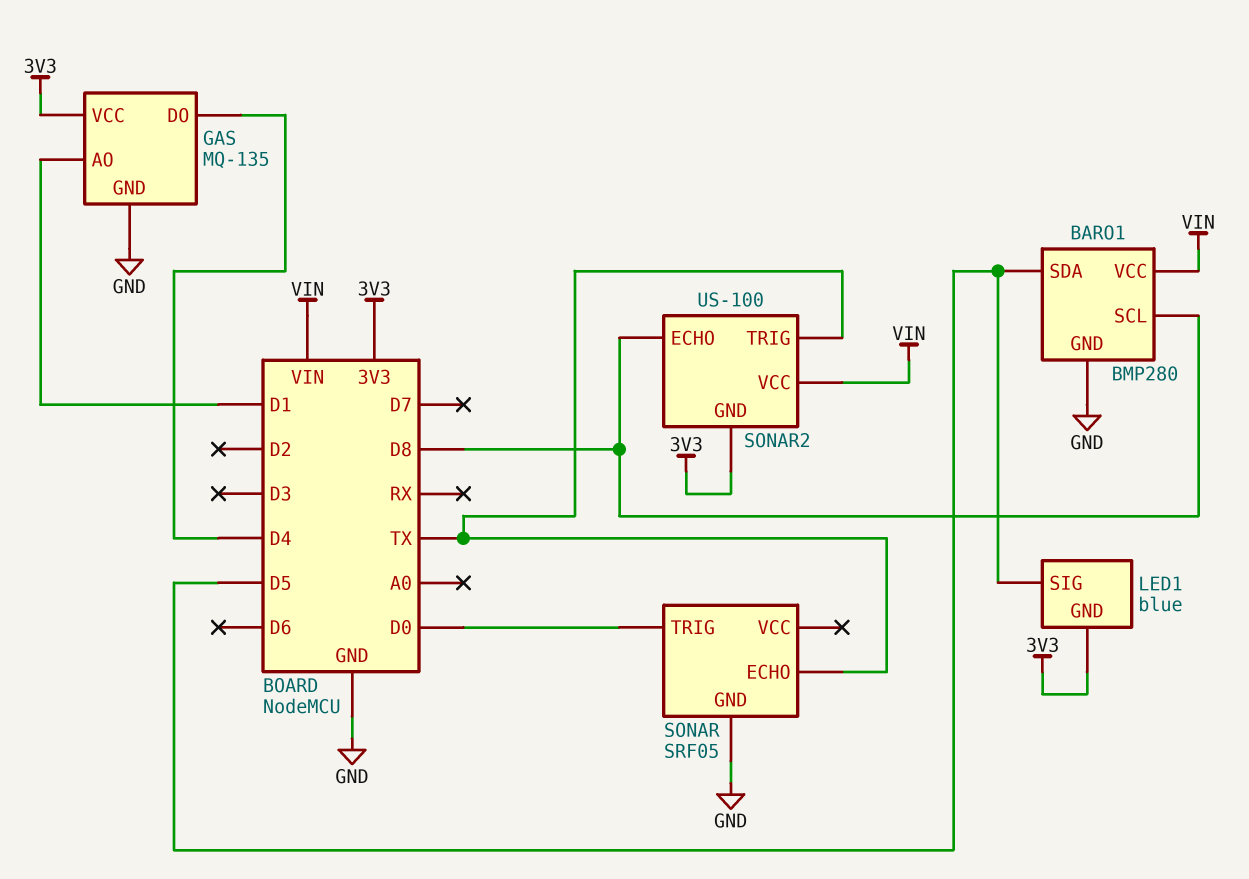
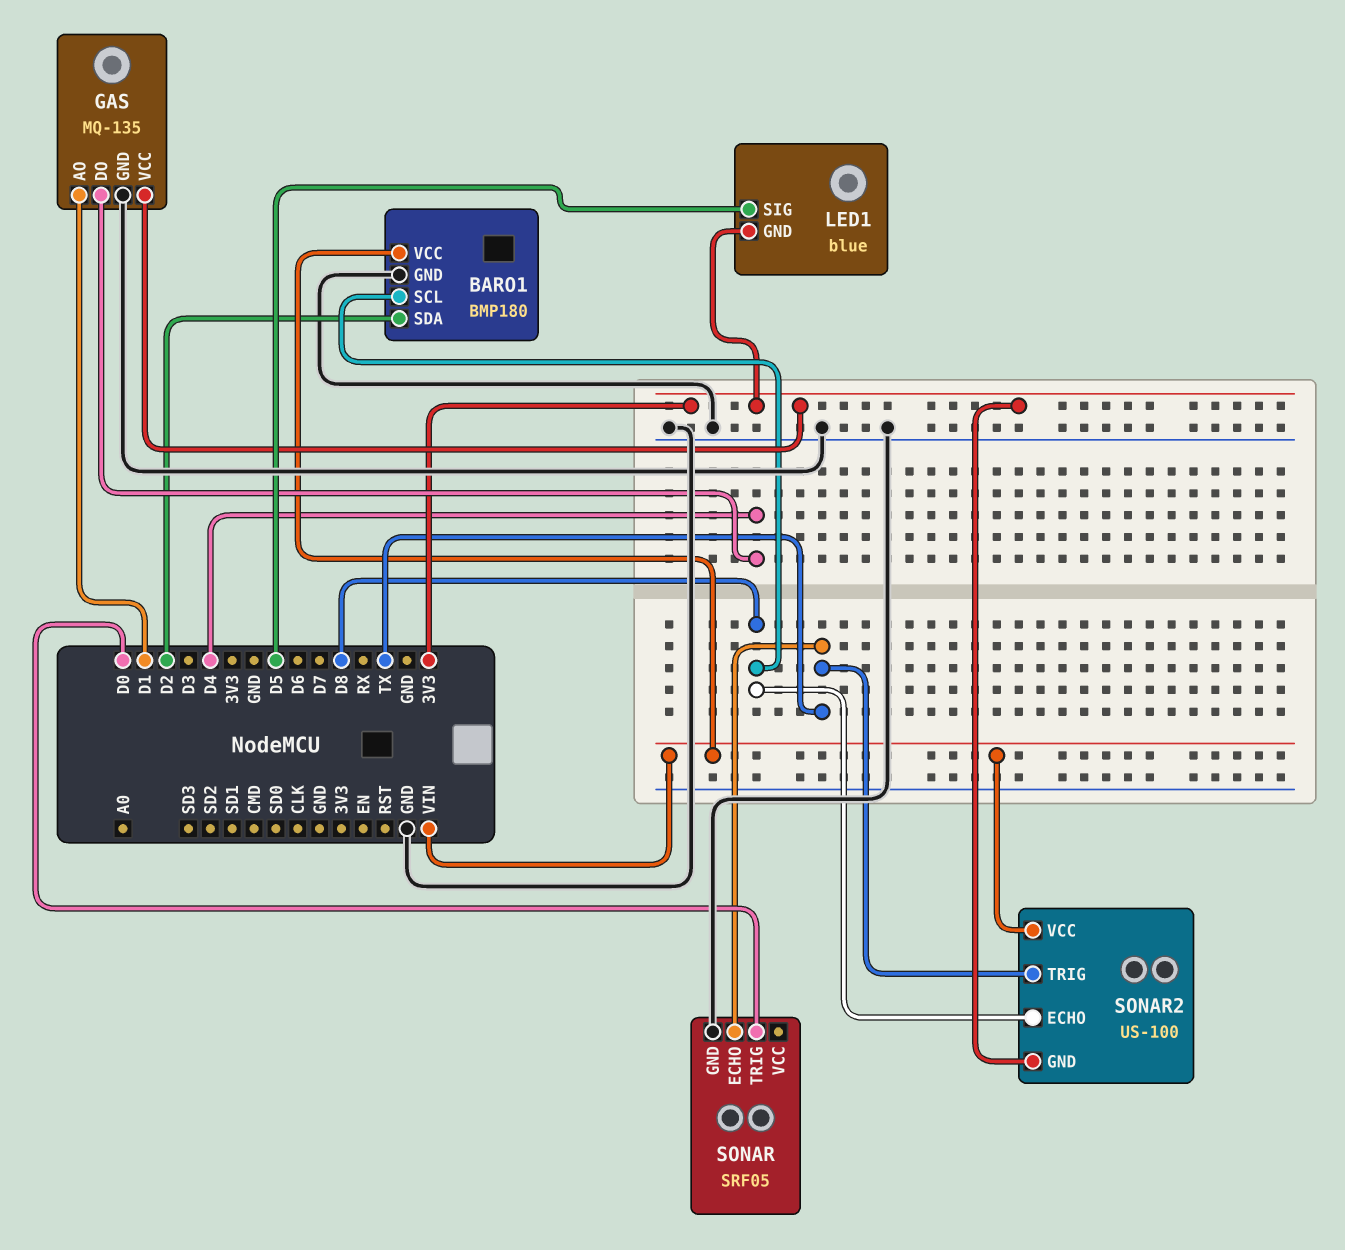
BARO1: BMP280 -> BMP180
BARO1 pin SDA: D5 -> D2

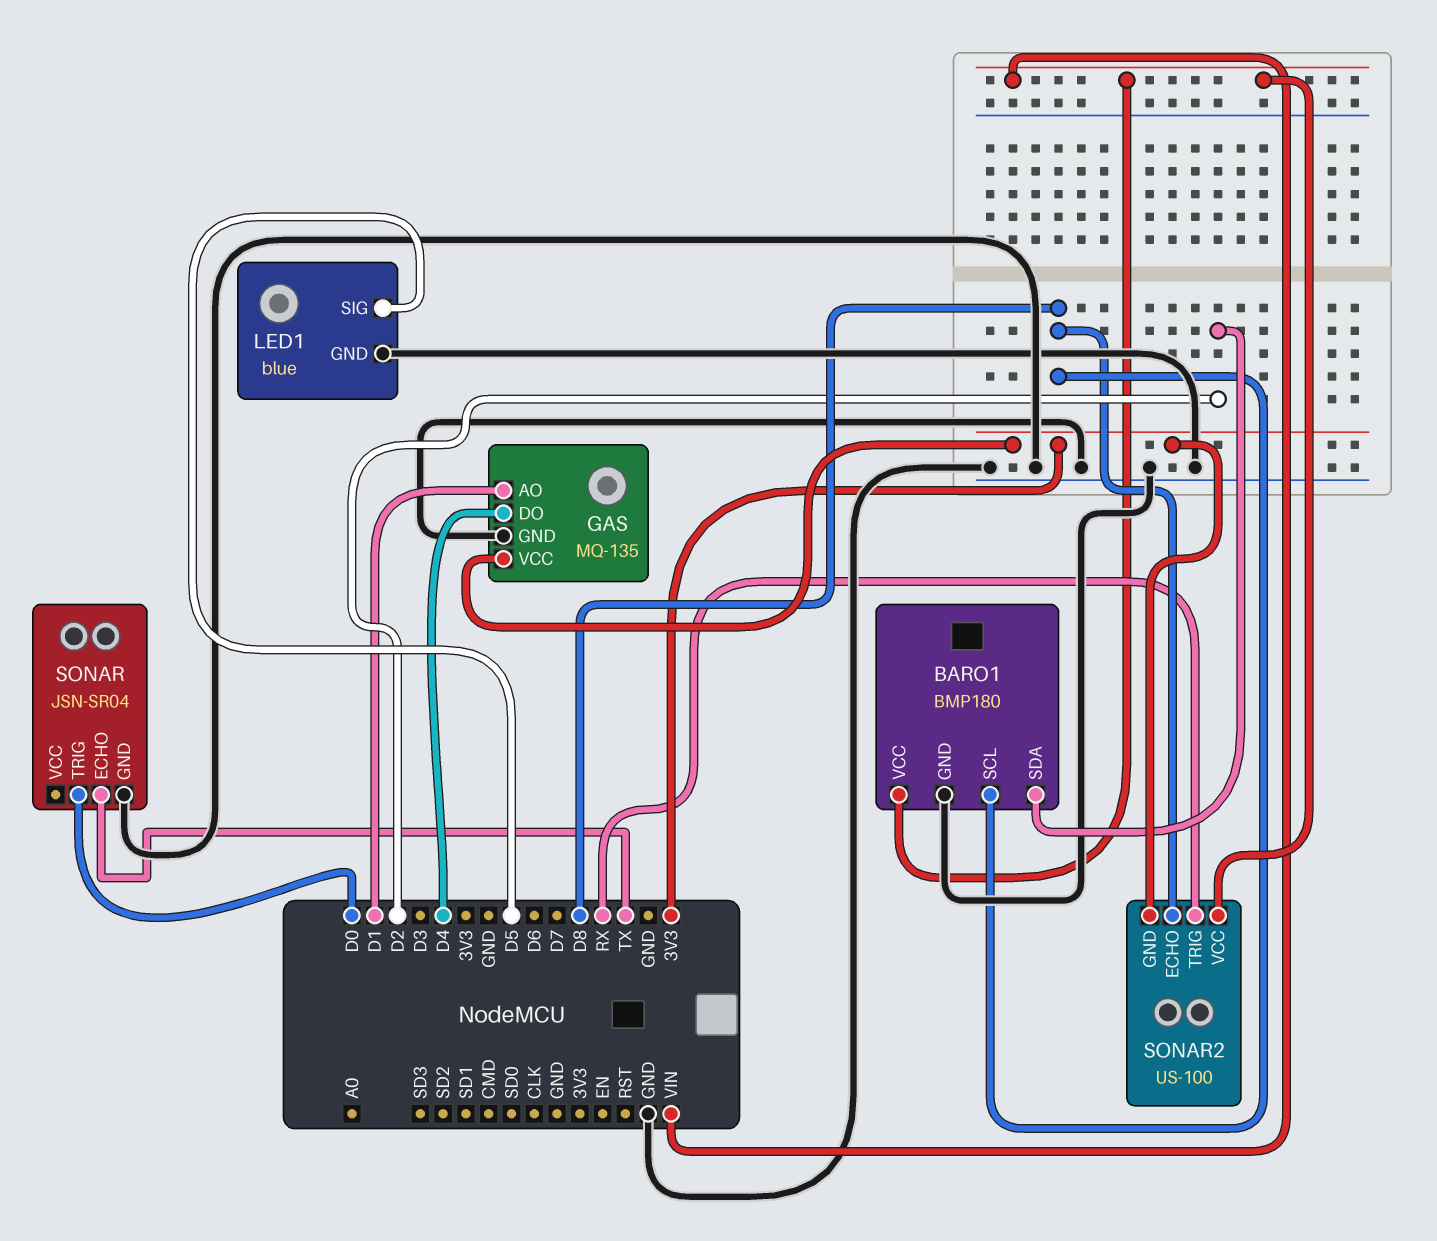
LED1 pin GND: 3V3 -> GND
SONAR: SRF05 -> JSN-SR04
SONAR2 pin TRIG: TX -> RX

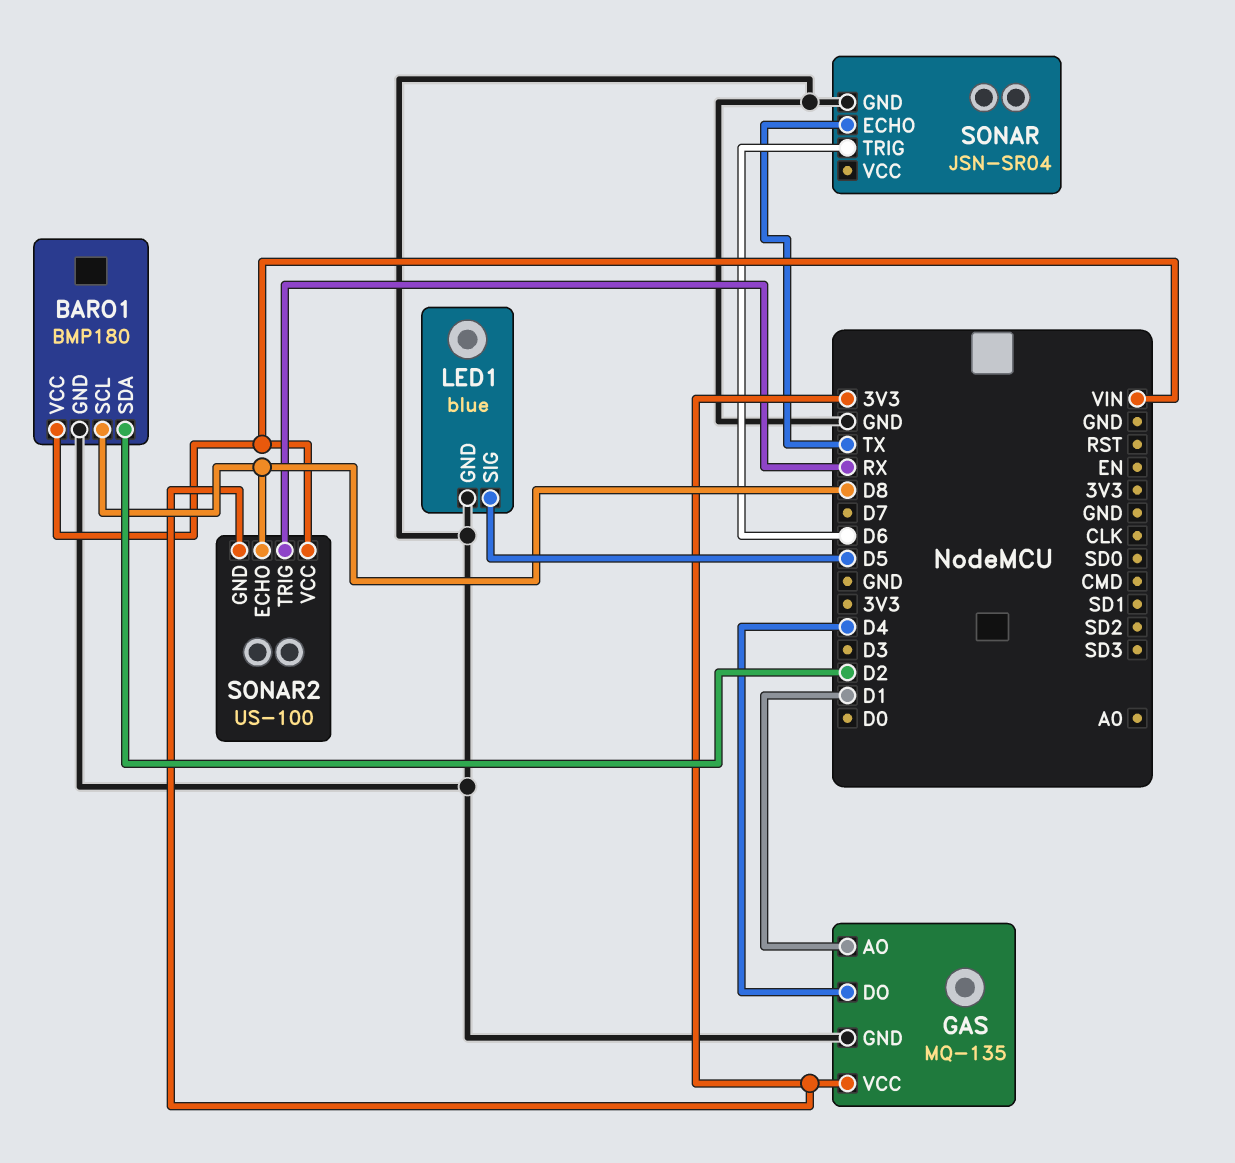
SONAR pin TRIG: D0 -> D6

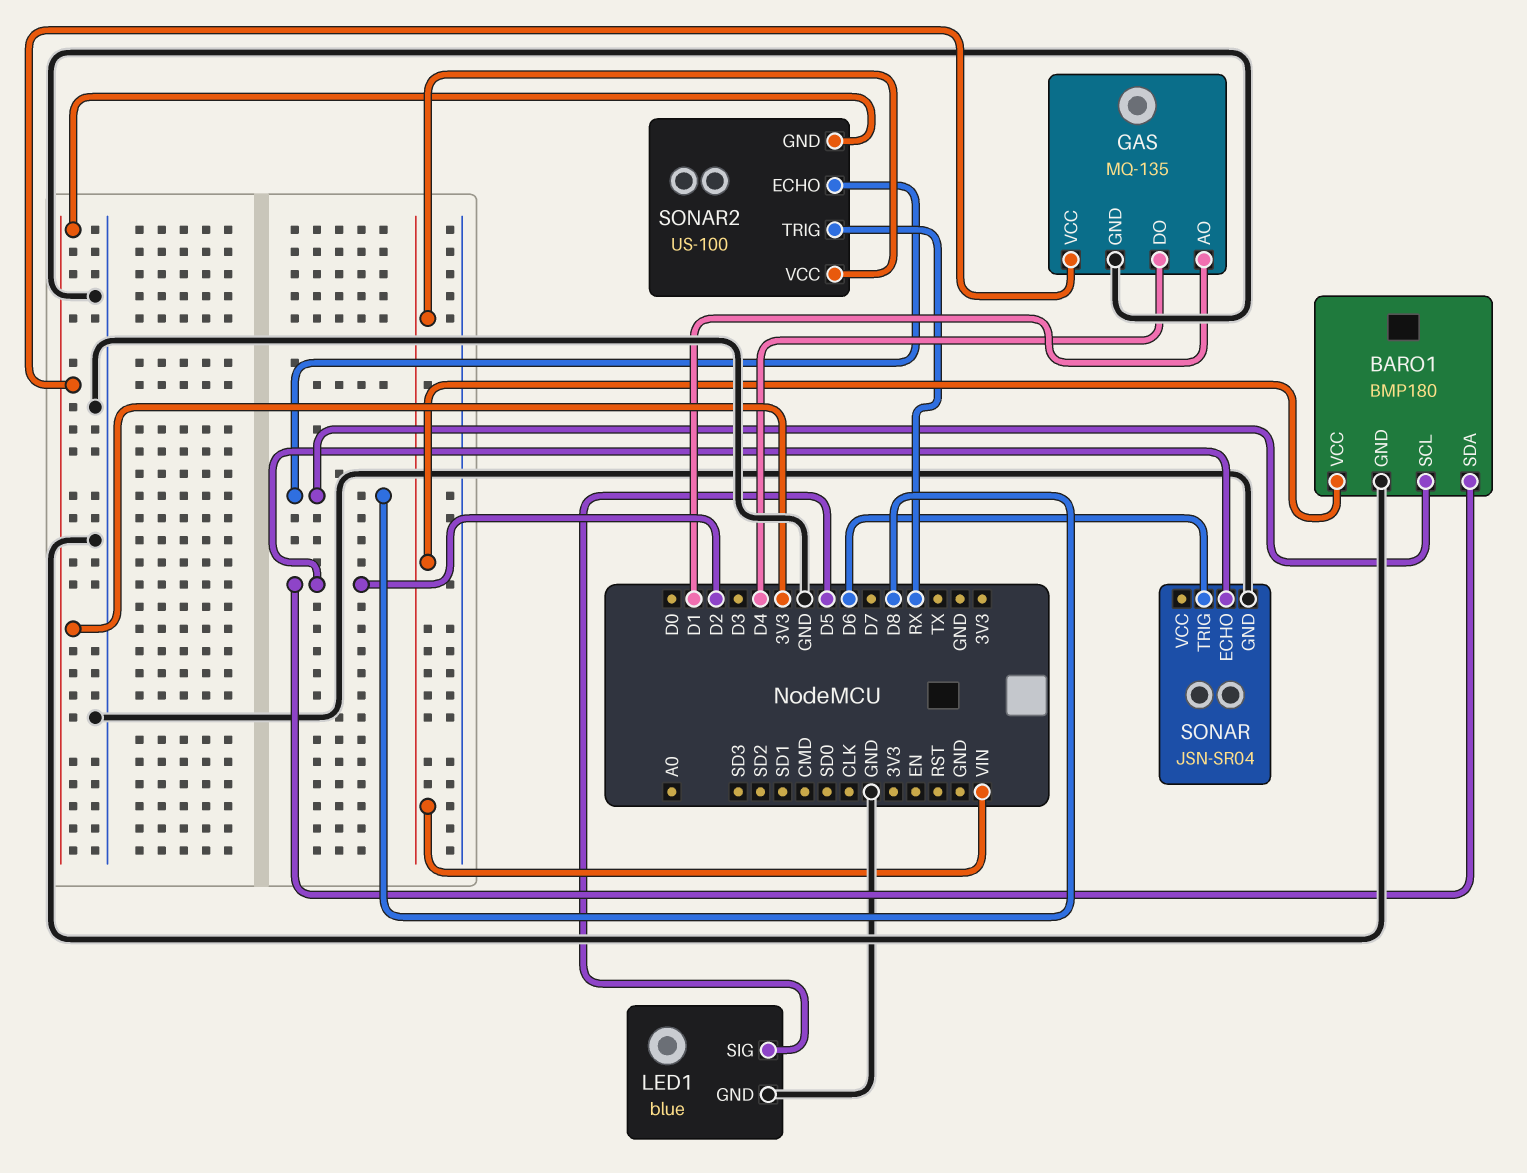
SONAR pin ECHO: TX -> D2

